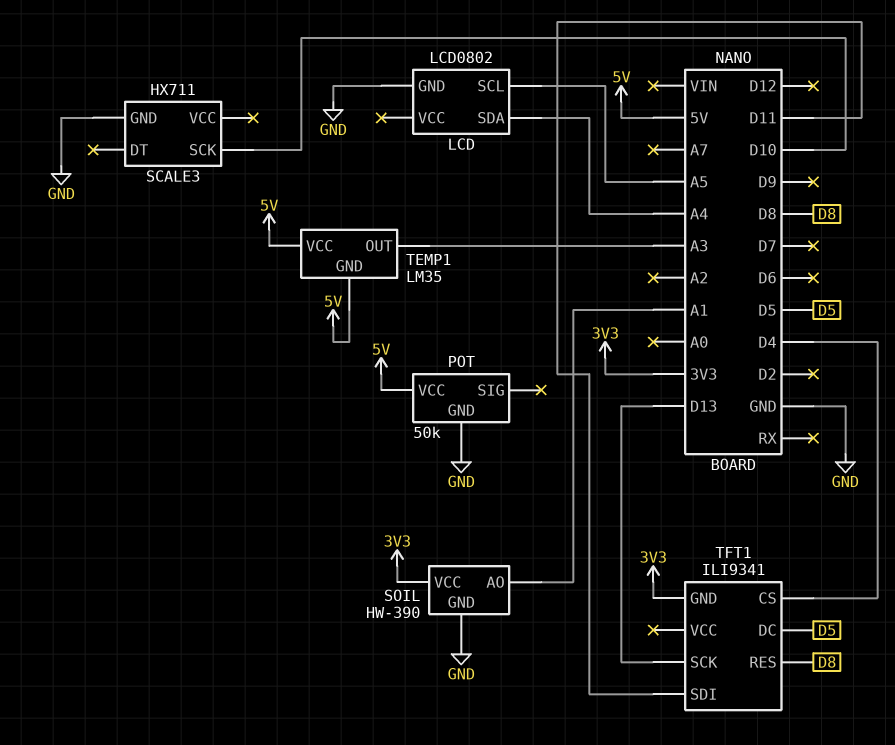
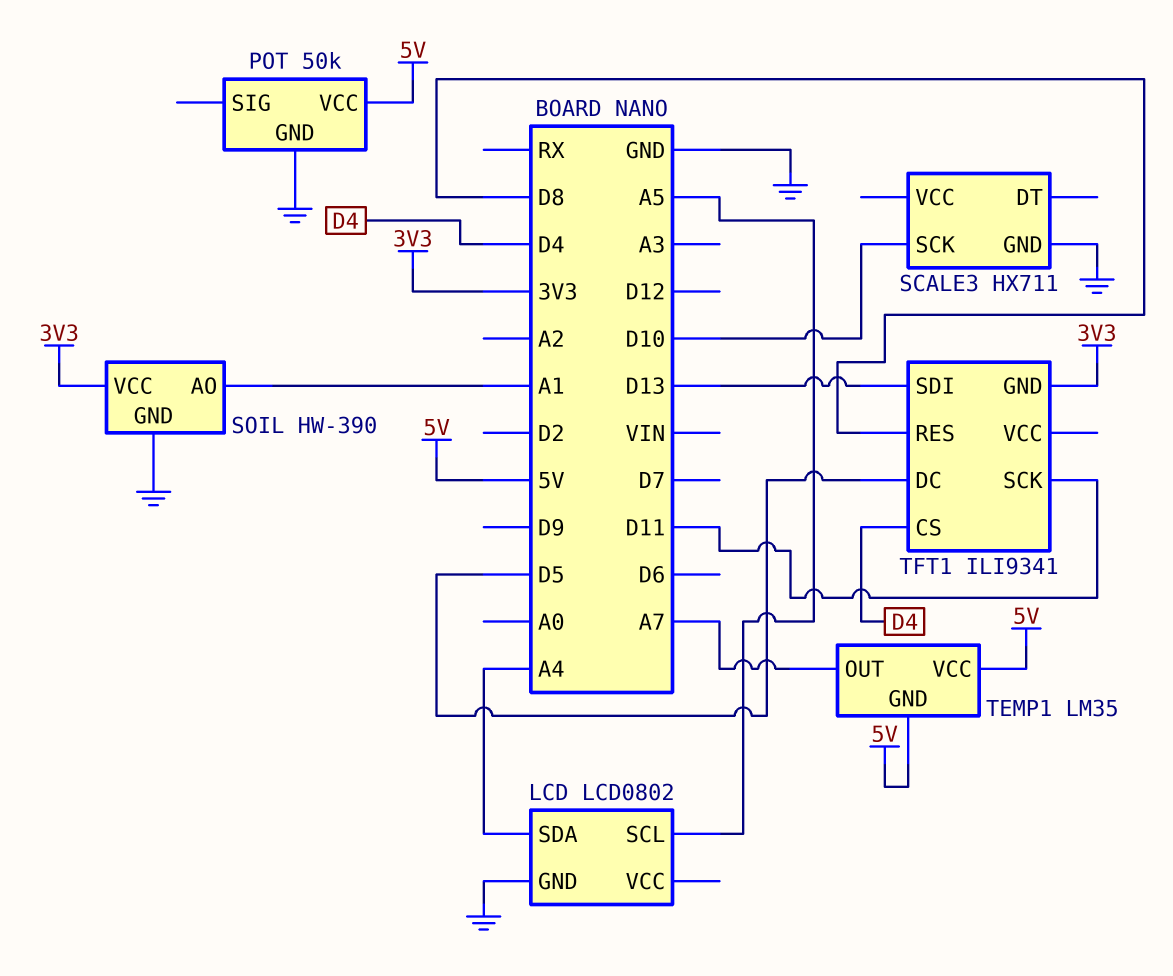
TEMP1 pin OUT: A3 -> A7
TFT1 pin SCK: D13 -> D11
TFT1 pin SDI: D11 -> D13

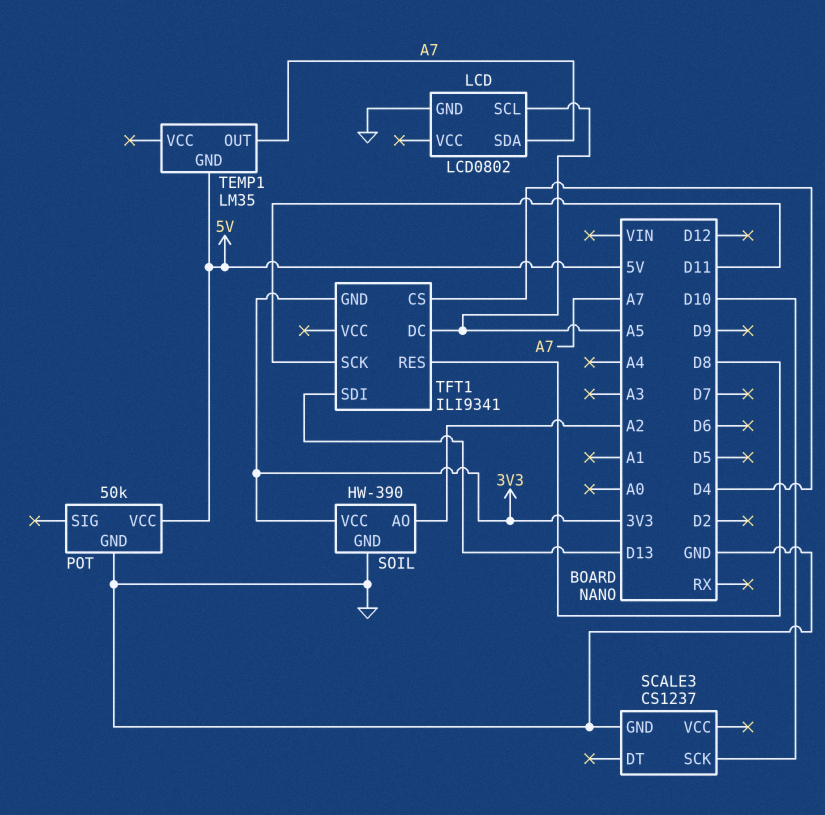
LCD pin SDA: A4 -> A7
SCALE3: HX711 -> CS1237
SOIL pin AO: A1 -> A2
TEMP1 pin VCC: 5V -> none
TFT1 pin DC: D5 -> A5

